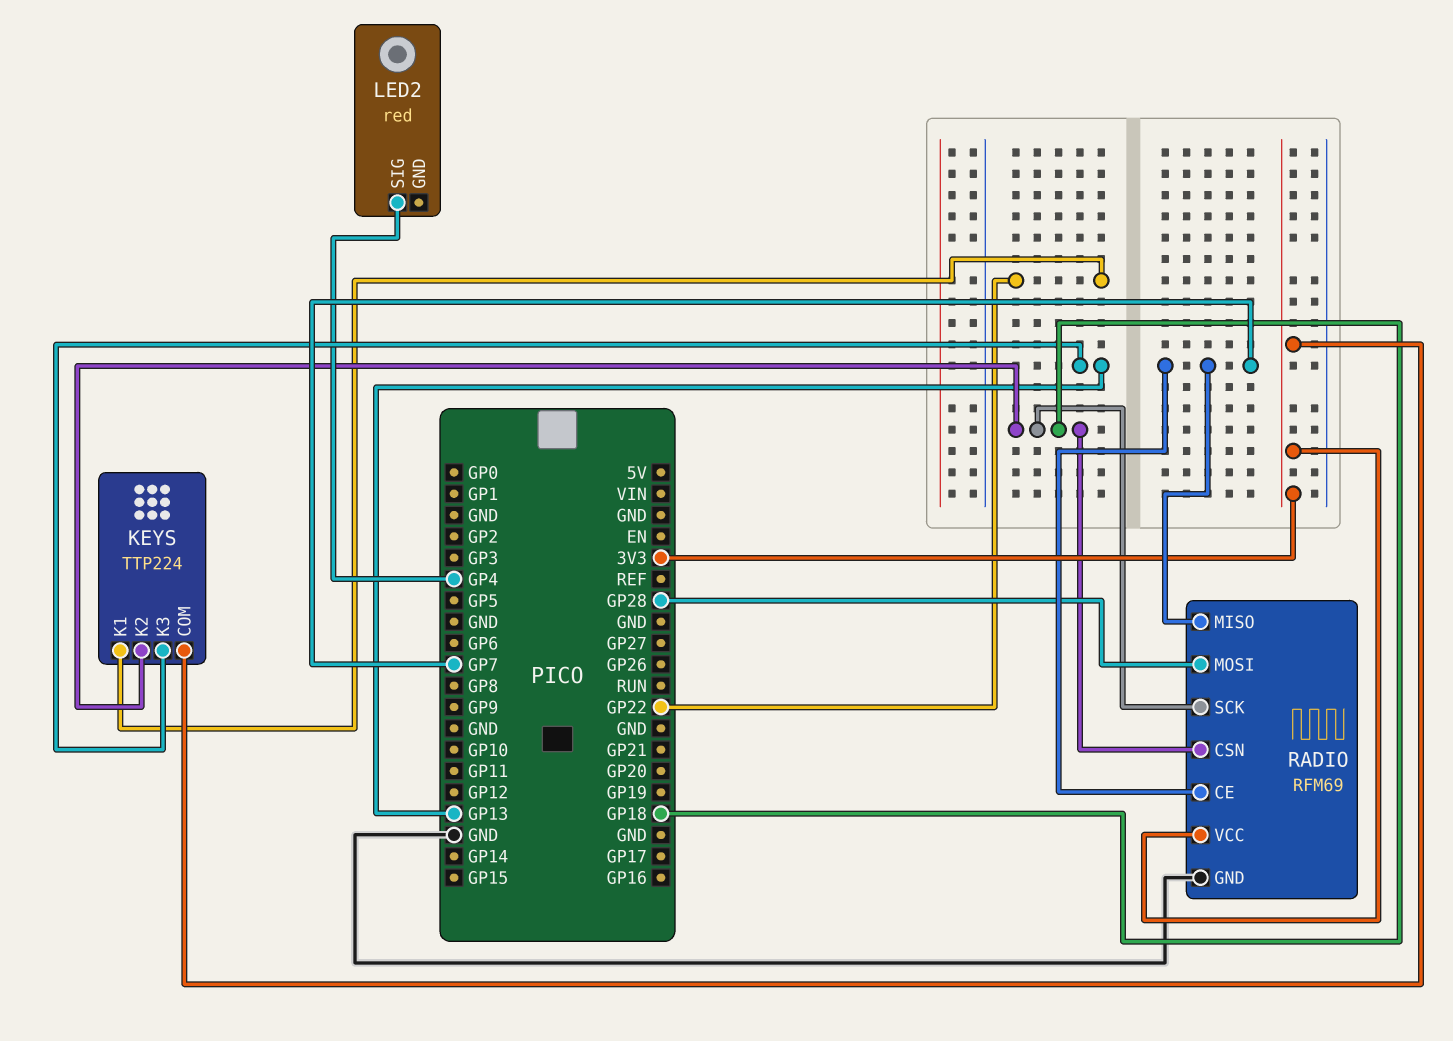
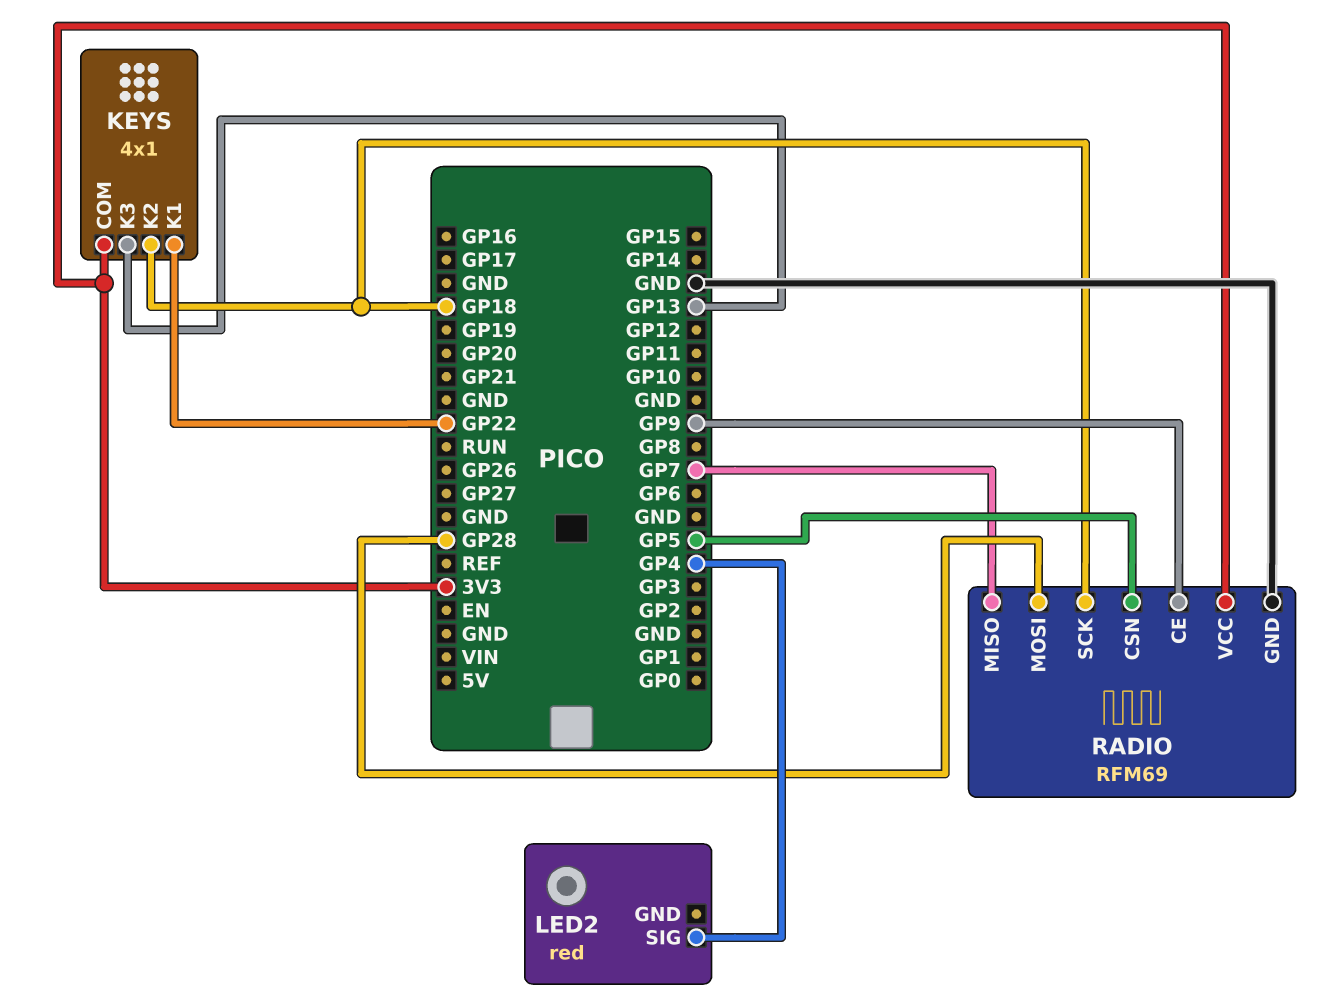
KEYS: TTP224 -> 4x1
RADIO pin CE: GP7 -> GP9
RADIO pin CSN: GP18 -> GP5

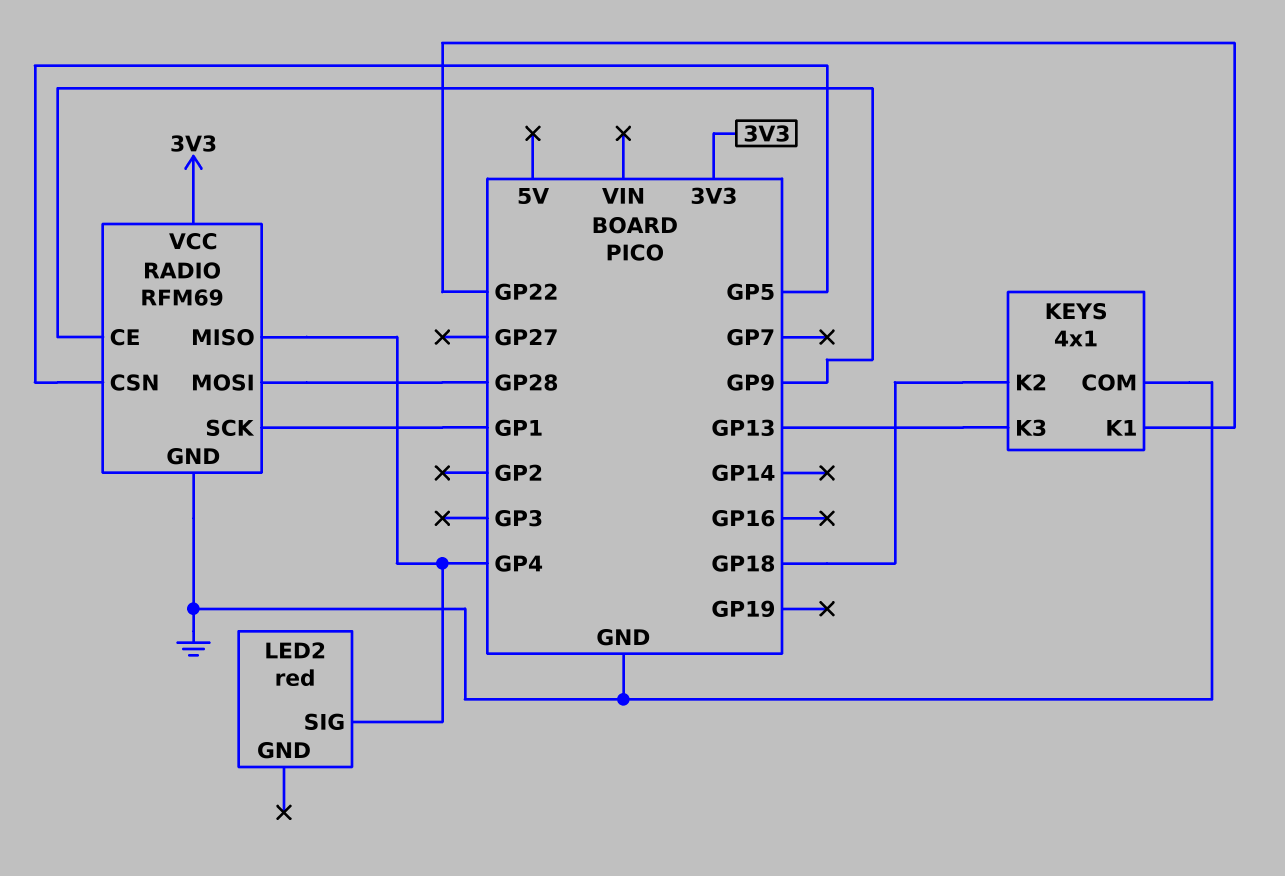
KEYS pin COM: 3V3 -> GND
RADIO pin MISO: GP7 -> GP4
RADIO pin SCK: GP18 -> GP1

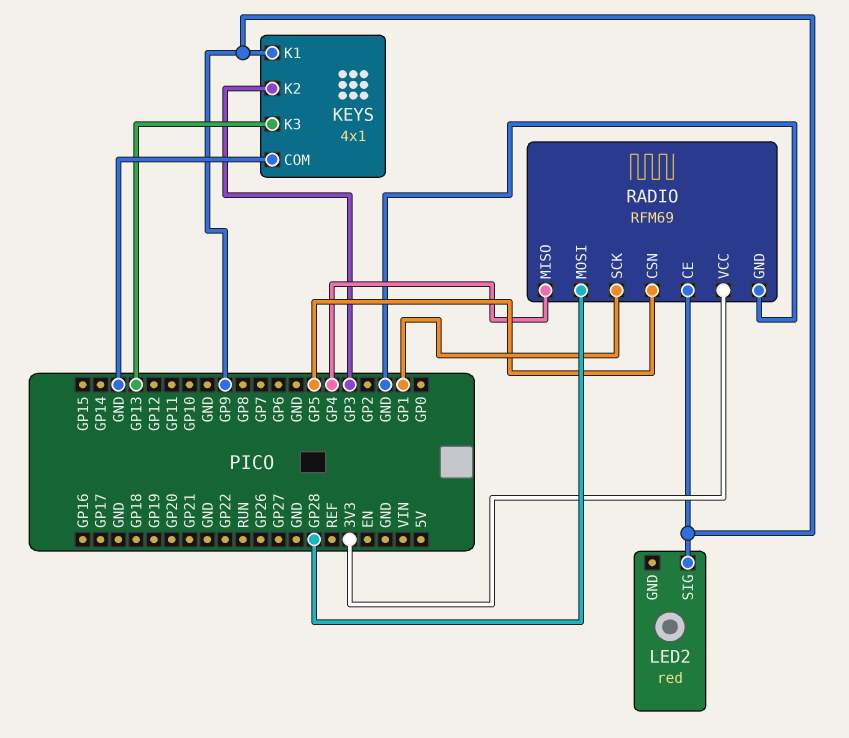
KEYS pin K1: GP22 -> GP9
KEYS pin K2: GP18 -> GP3
LED2 pin SIG: GP4 -> GP9

